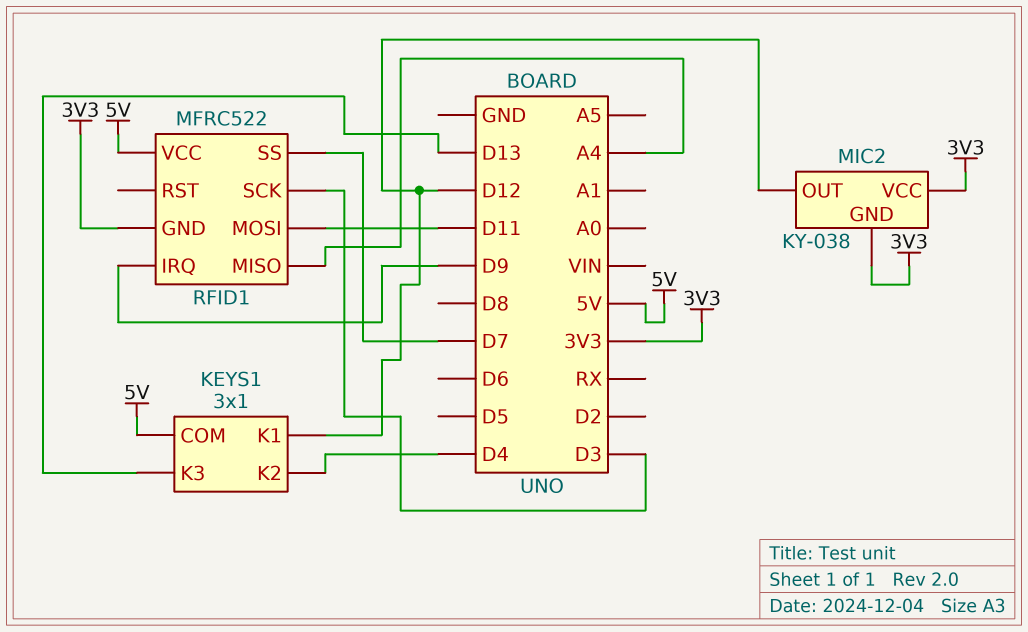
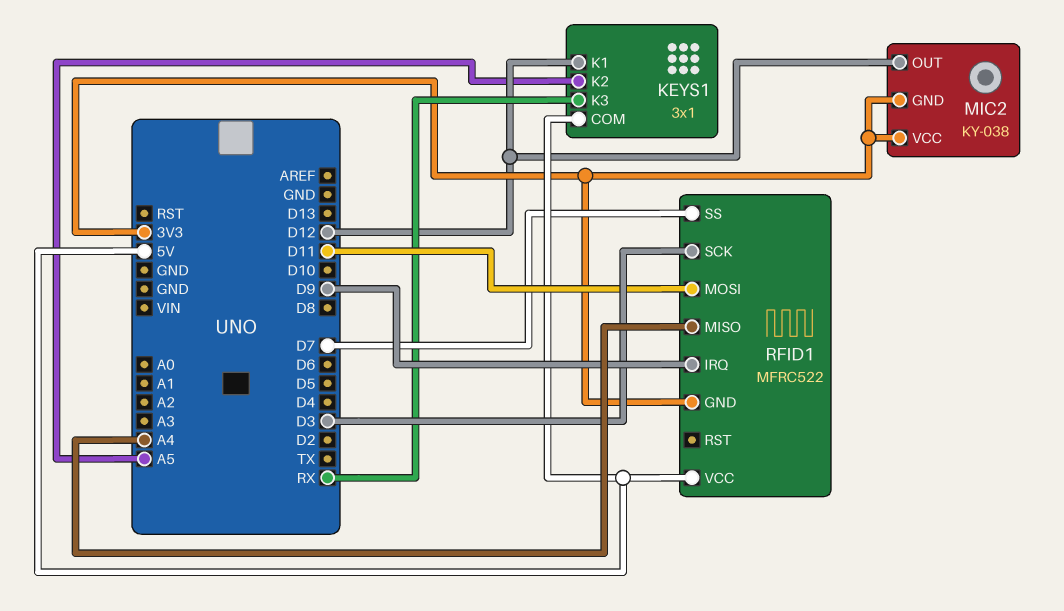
KEYS1 pin K2: D4 -> A5
KEYS1 pin K3: D13 -> RX

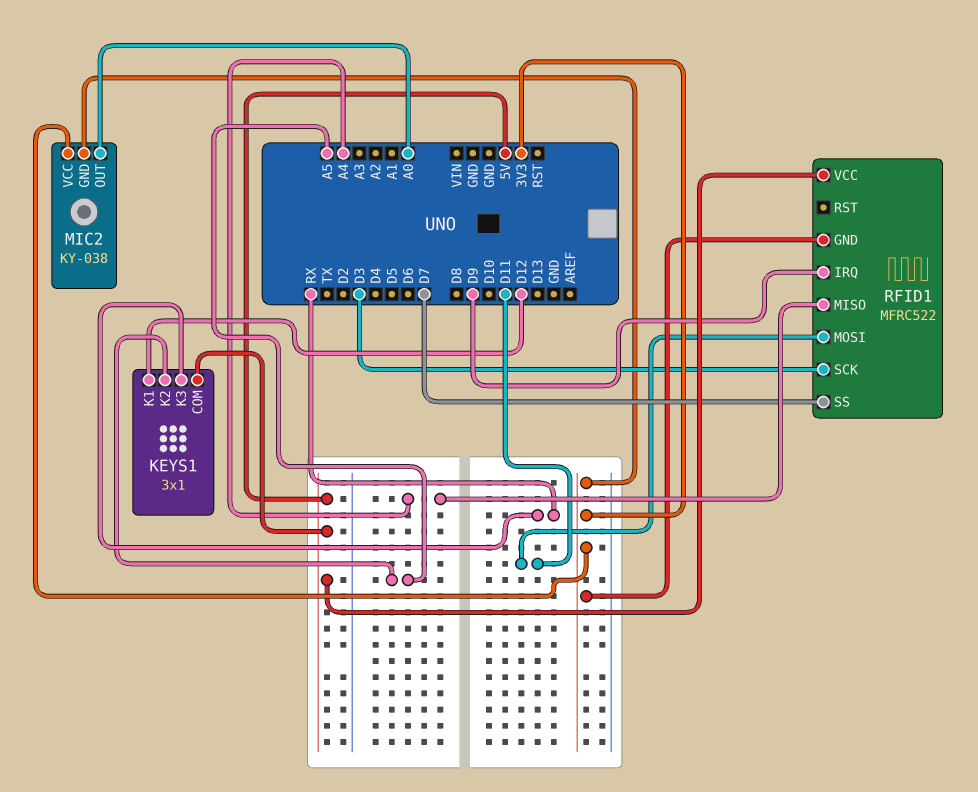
MIC2 pin OUT: D12 -> A0

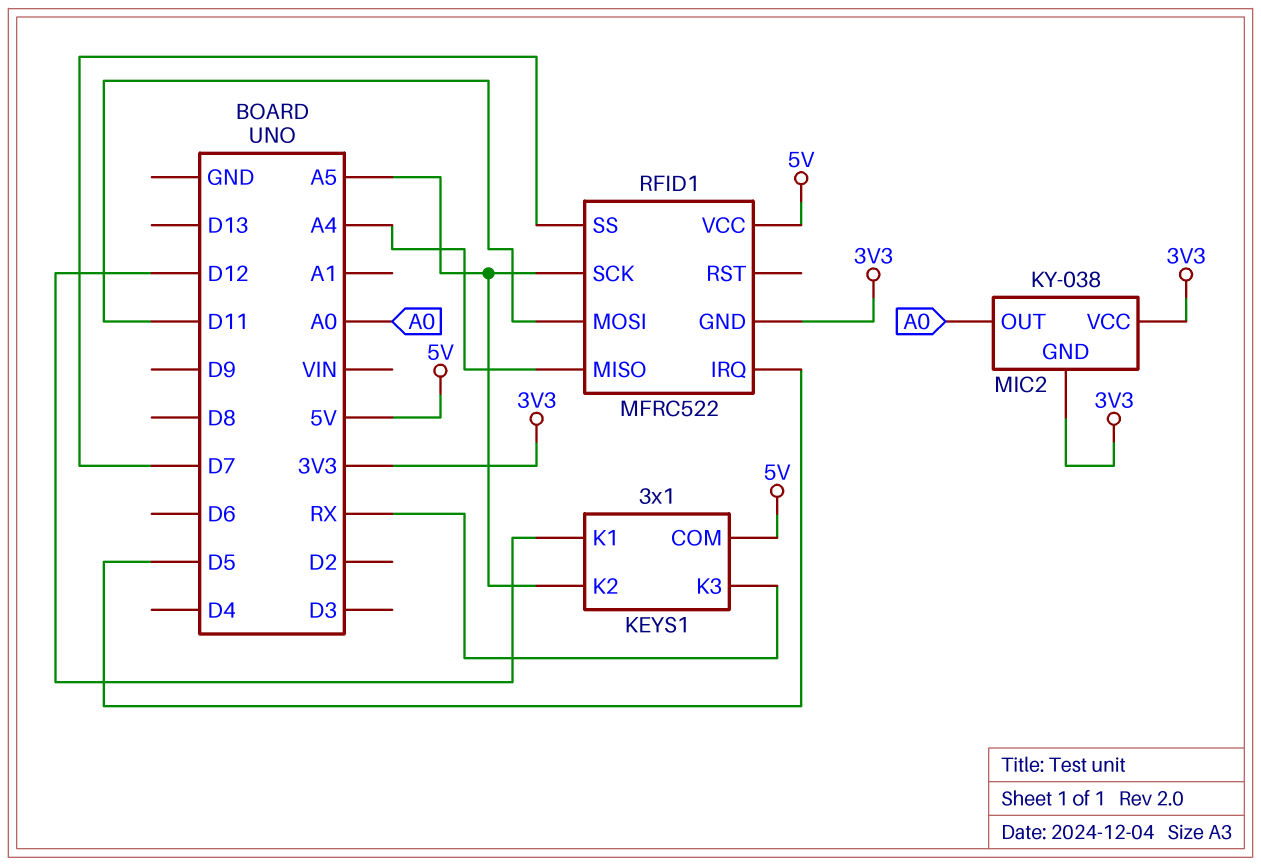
RFID1 pin IRQ: D9 -> D5
RFID1 pin SCK: D3 -> A5

